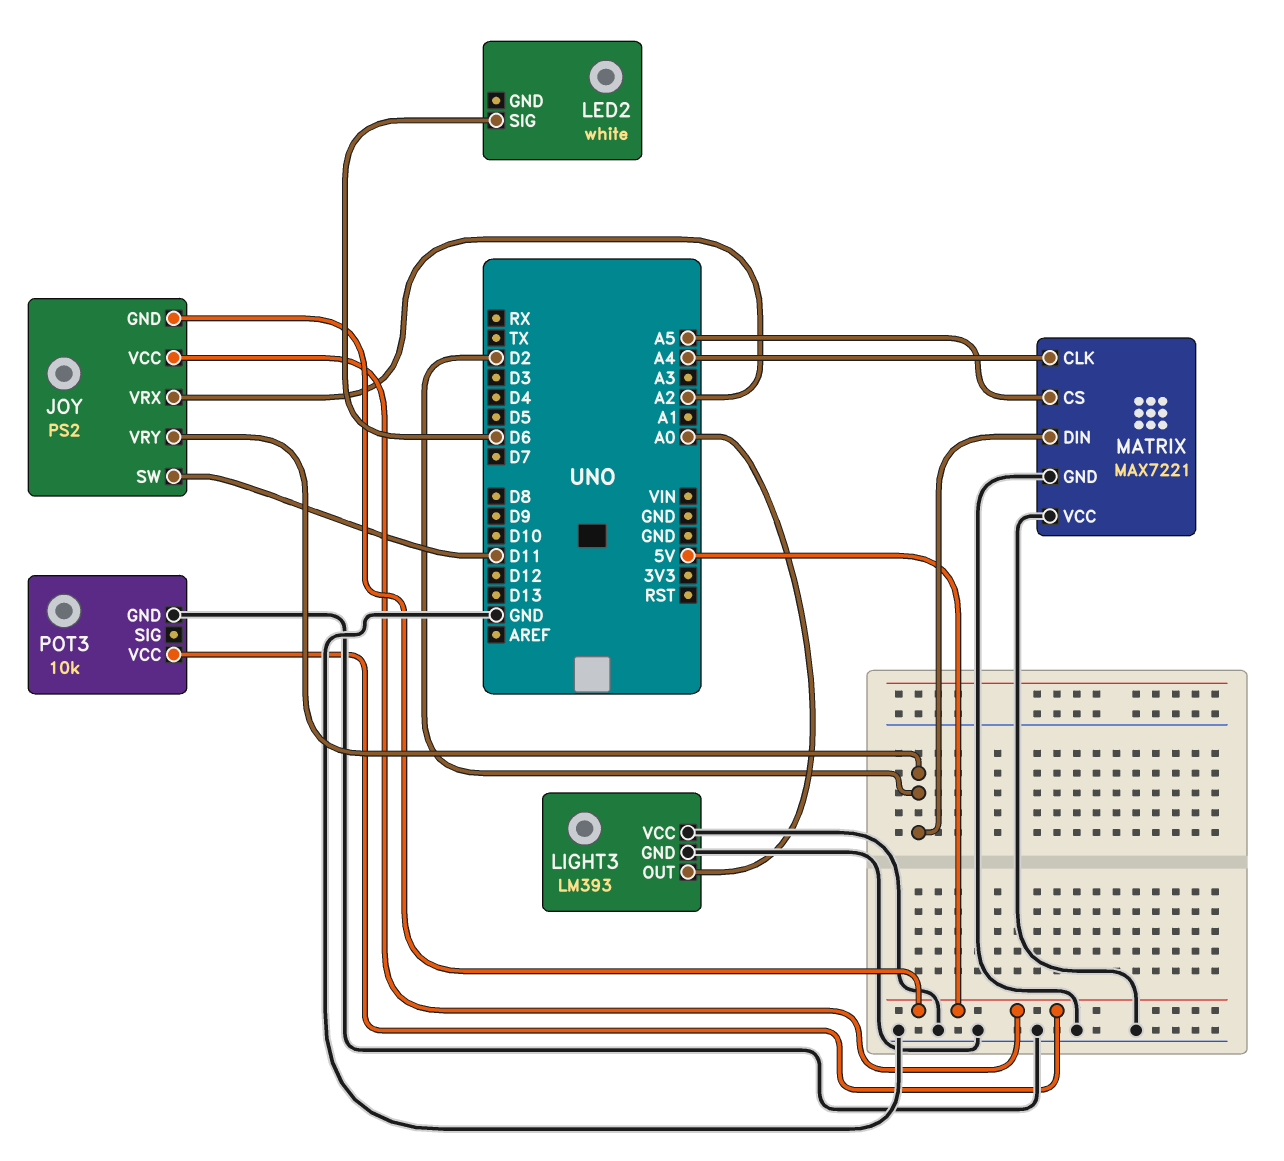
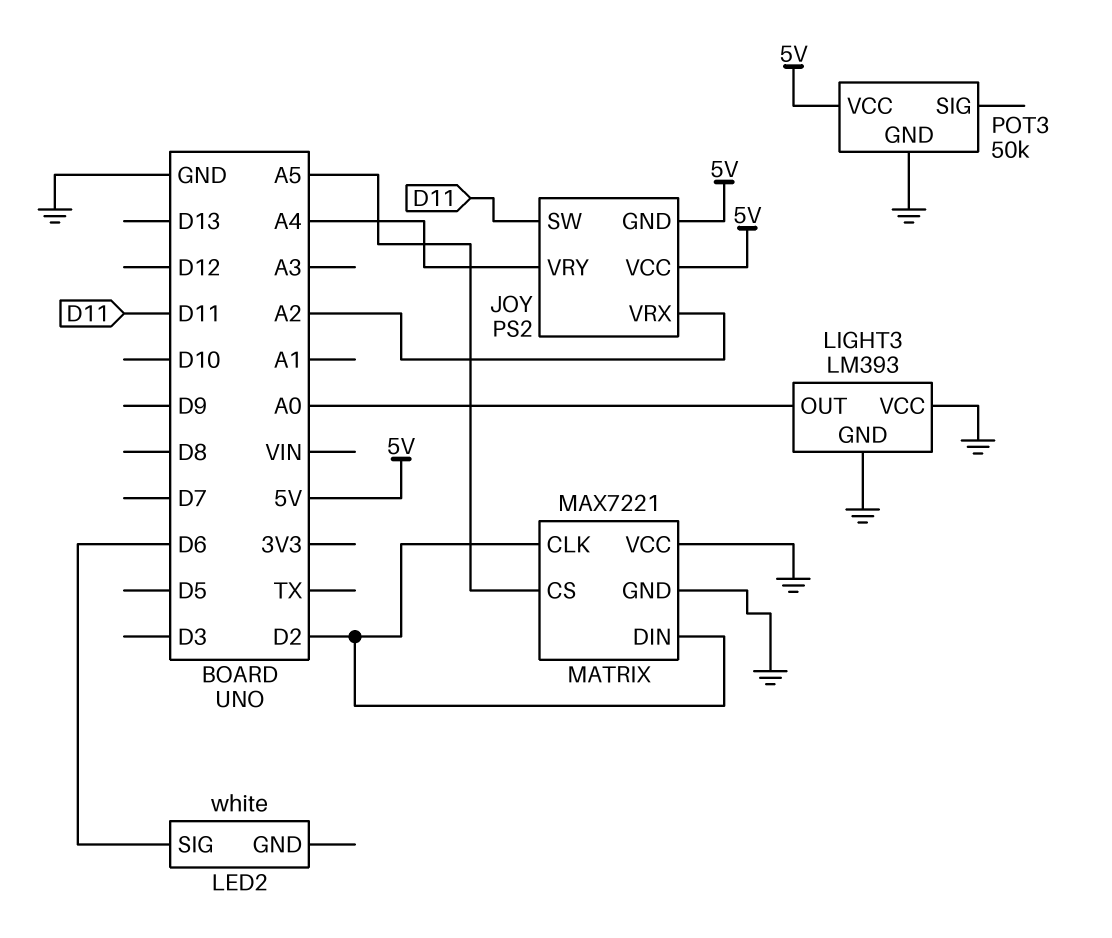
JOY pin VRY: D2 -> A4
MATRIX pin CLK: A4 -> D2
POT3: 10k -> 50k

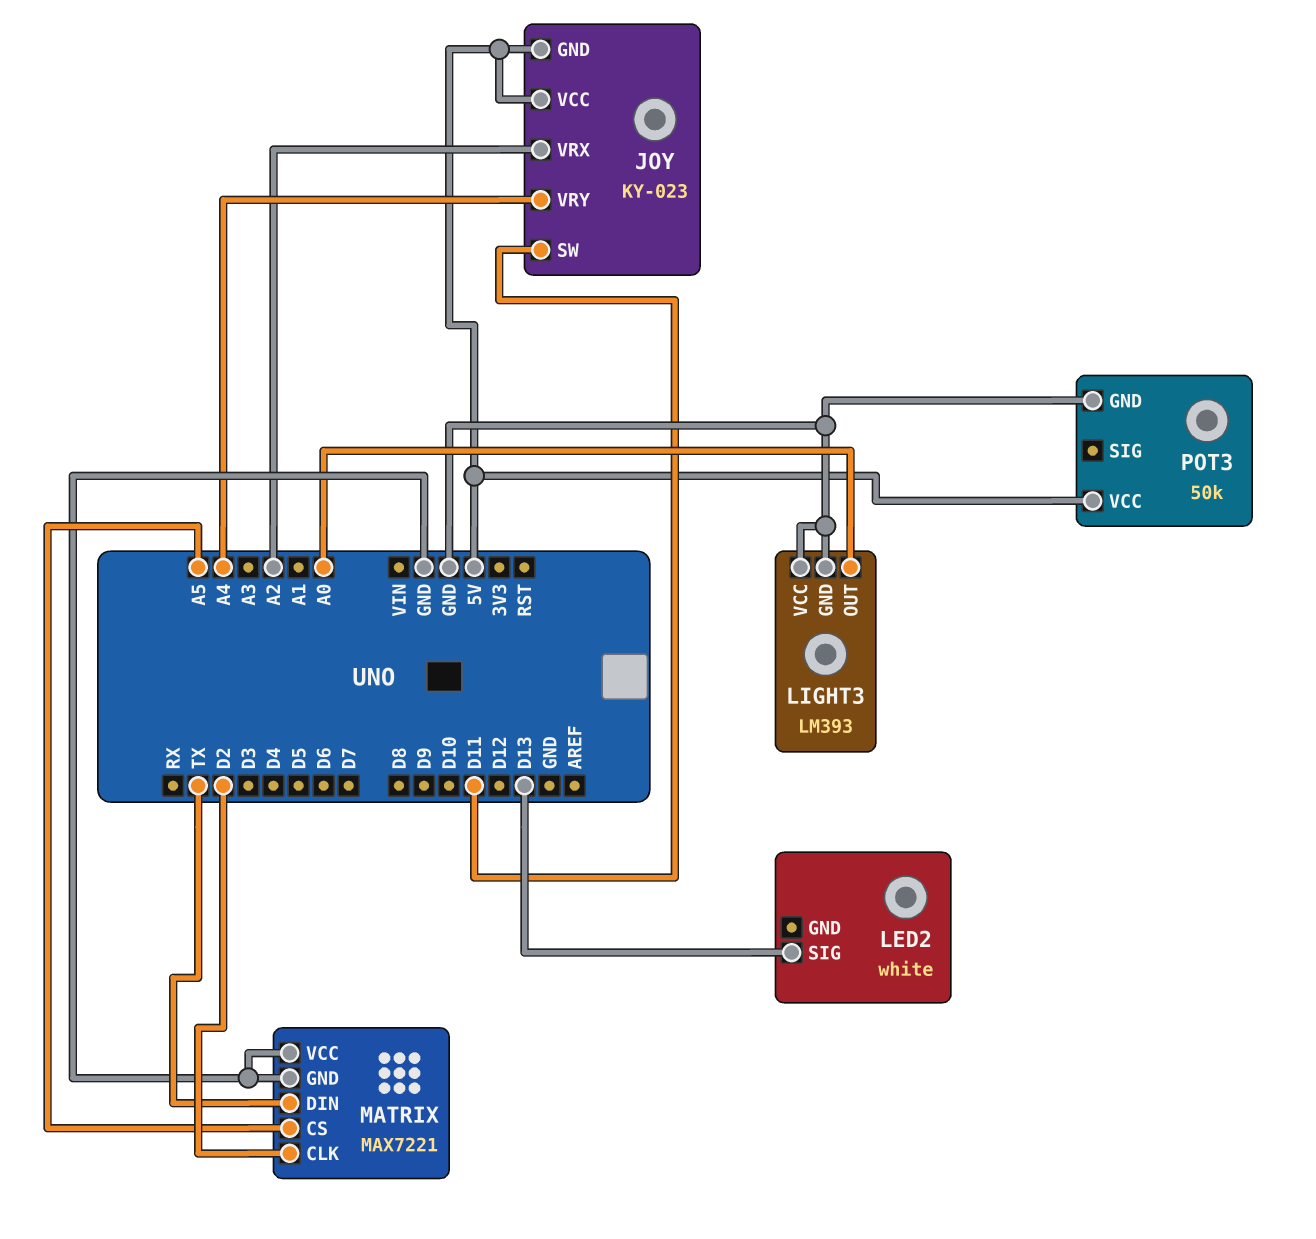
JOY: PS2 -> KY-023
LED2 pin SIG: D6 -> D13
MATRIX pin DIN: D2 -> TX

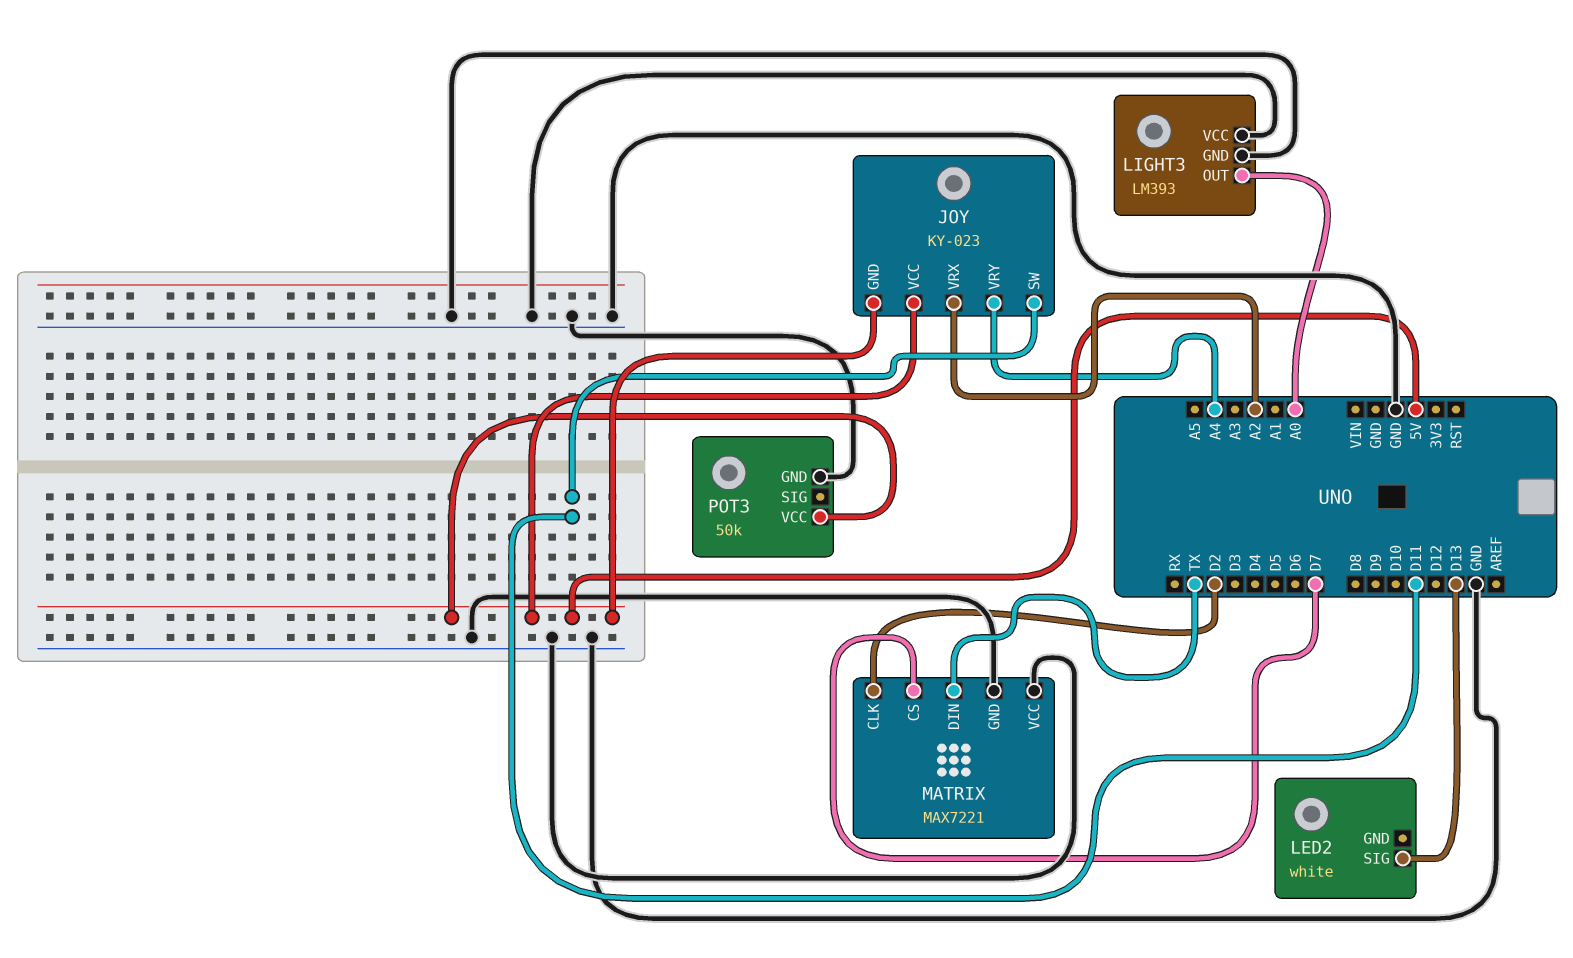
MATRIX pin CS: A5 -> D7

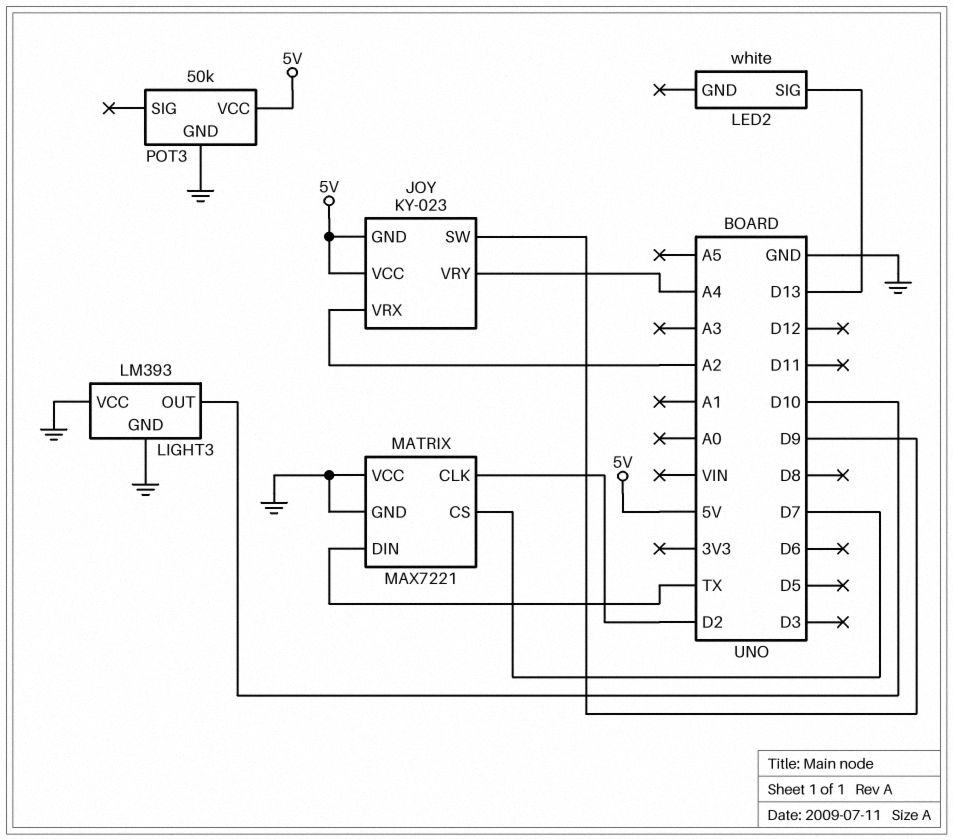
JOY pin SW: D11 -> D9
LIGHT3 pin OUT: A0 -> D10

